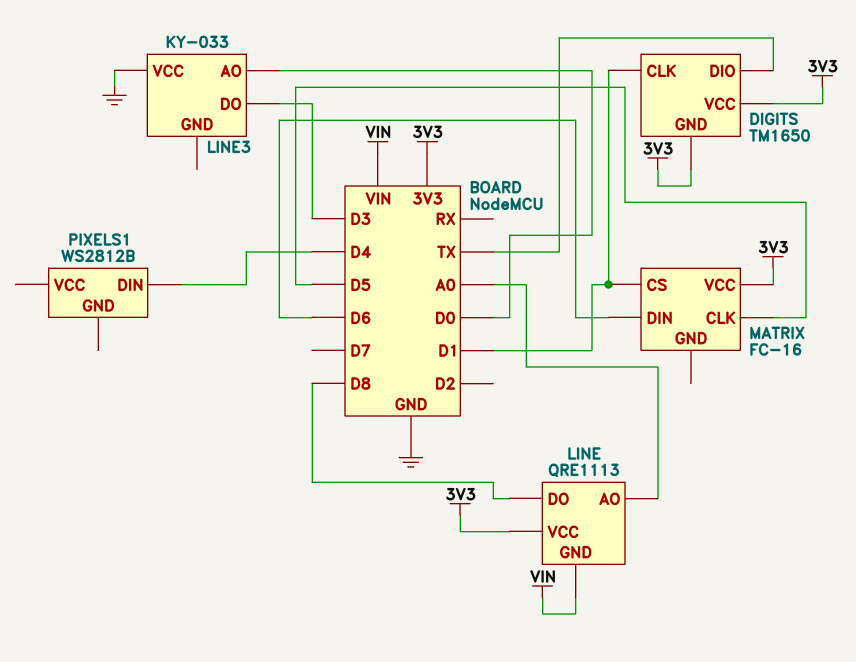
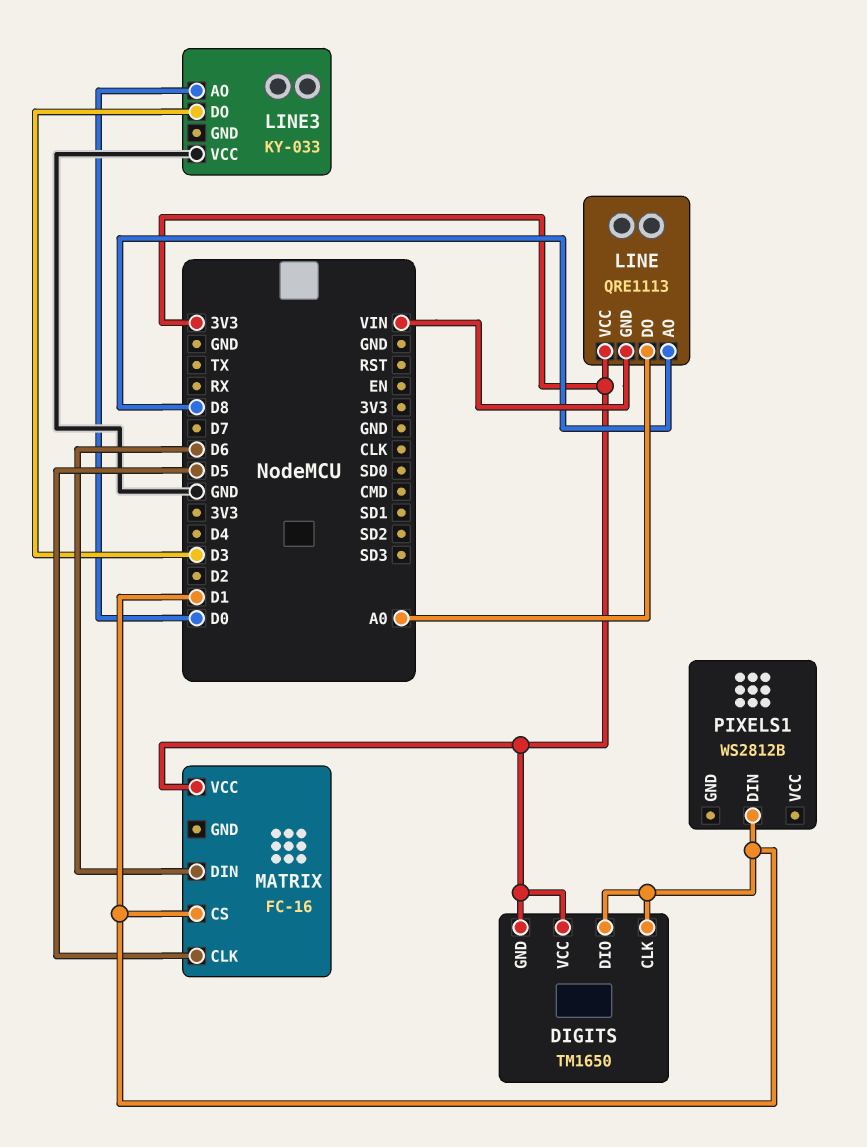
DIGITS pin DIO: TX -> D1
LINE pin AO: A0 -> D8
LINE pin DO: D8 -> A0
PIXELS1 pin DIN: D4 -> D1

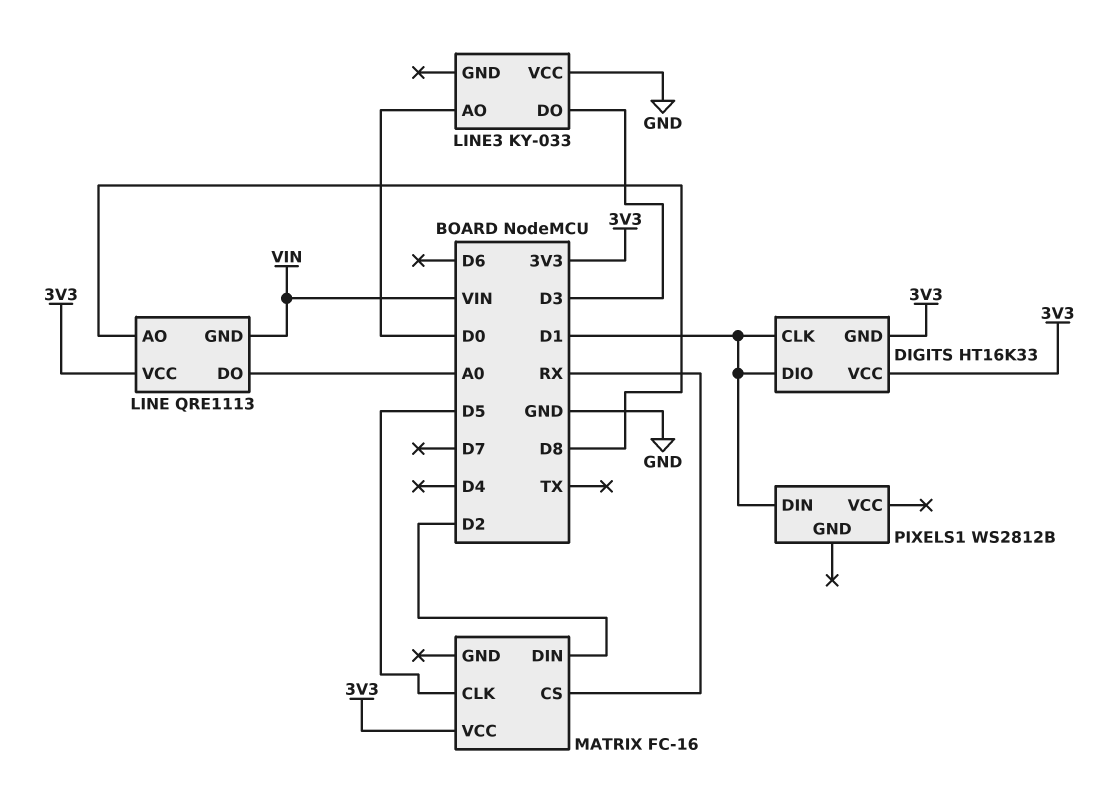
DIGITS: TM1650 -> HT16K33
MATRIX pin CS: D1 -> RX
MATRIX pin DIN: D6 -> D2

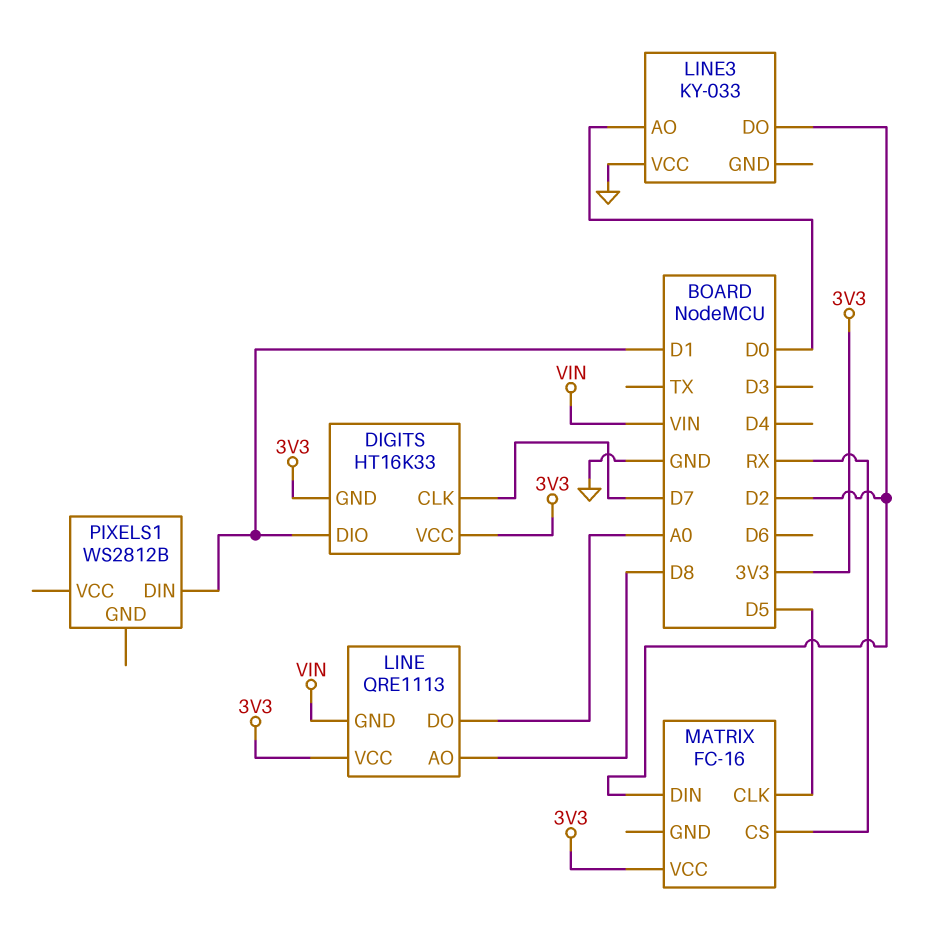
DIGITS pin CLK: D1 -> D7
LINE3 pin DO: D3 -> D2

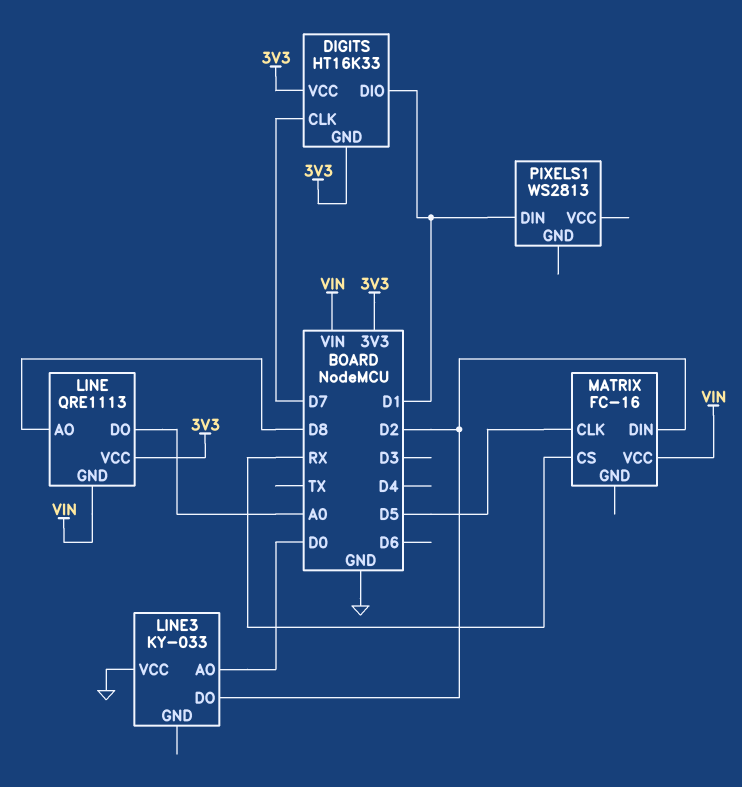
MATRIX pin VCC: 3V3 -> VIN
PIXELS1: WS2812B -> WS2813

